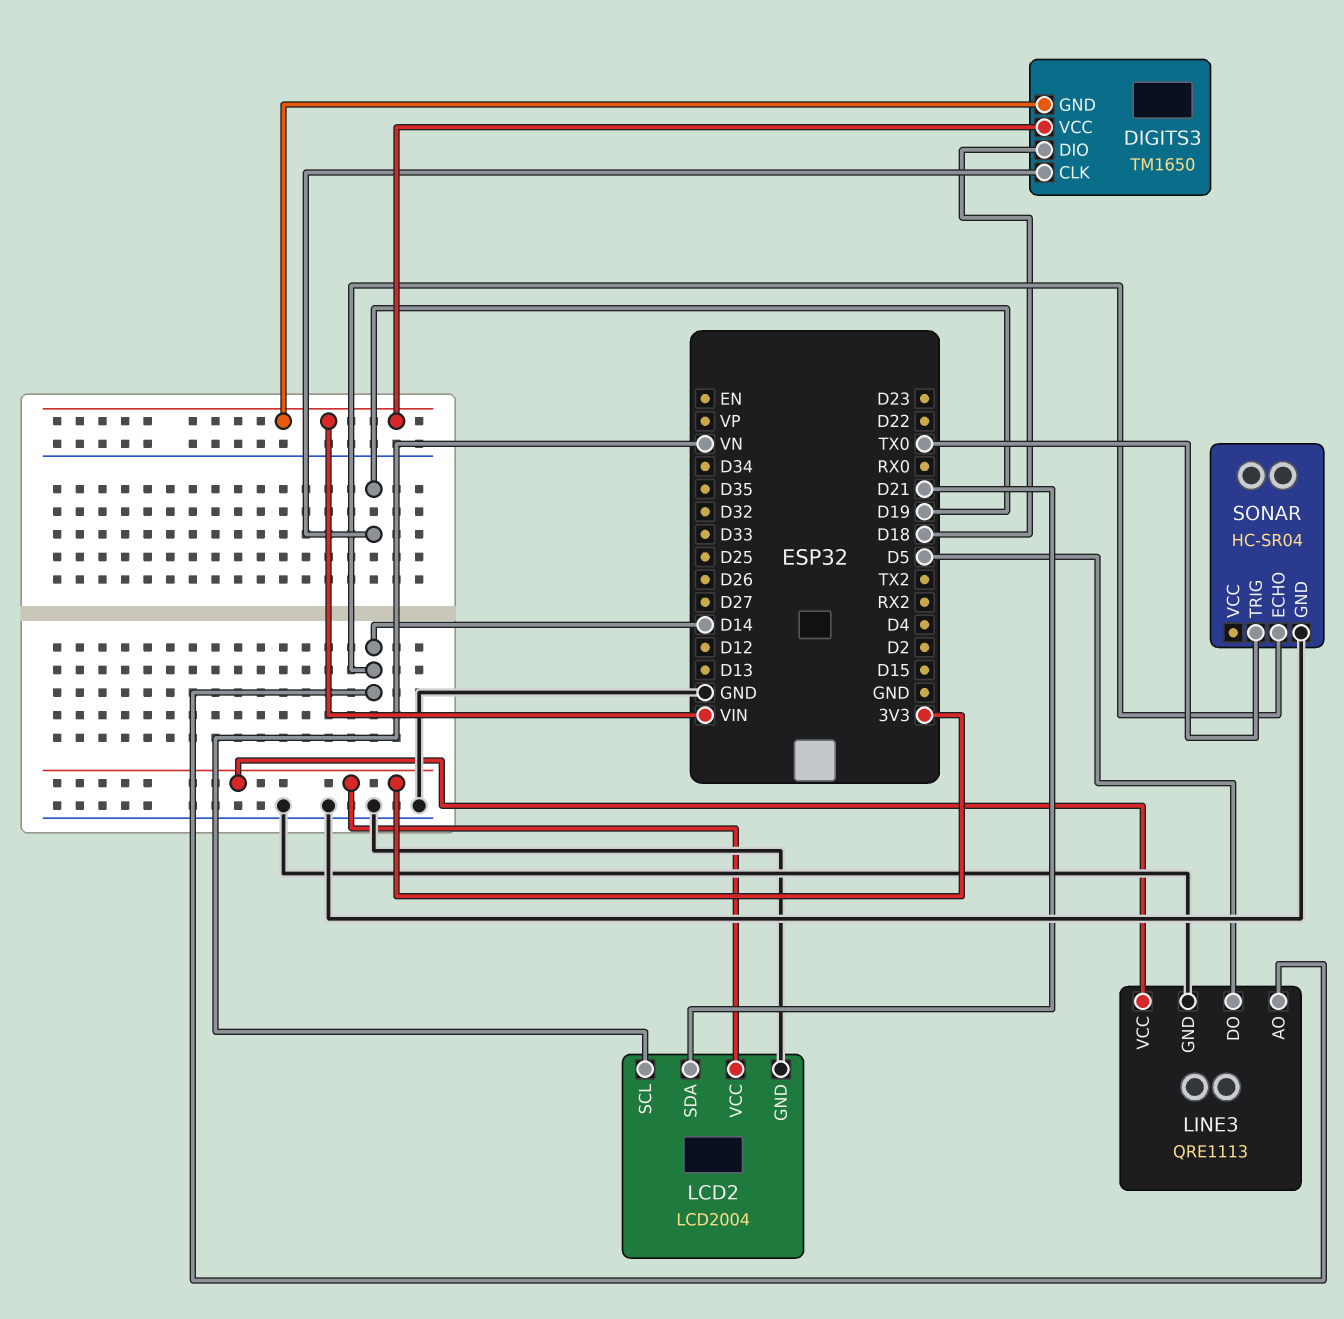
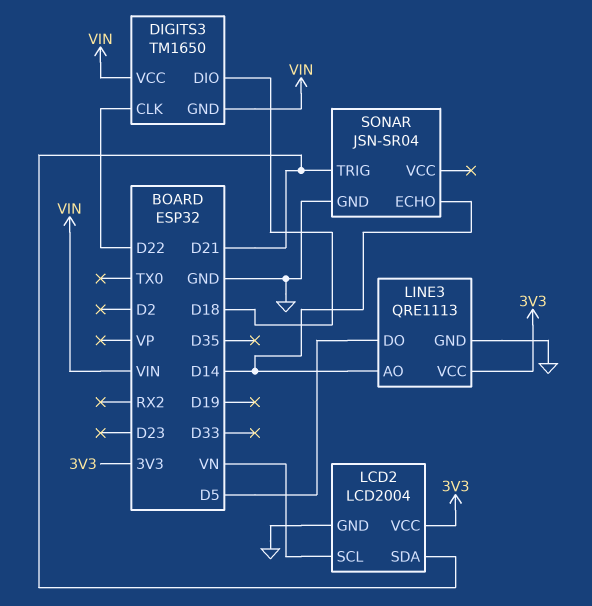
DIGITS3 pin CLK: D19 -> D22
SONAR: HC-SR04 -> JSN-SR04
SONAR pin TRIG: TX0 -> D21

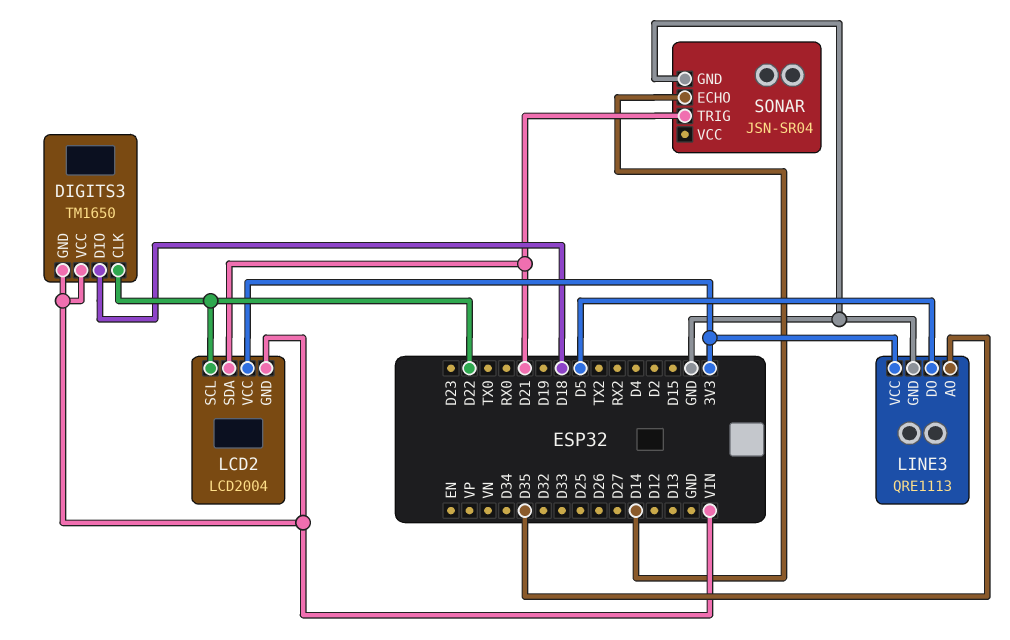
LCD2 pin GND: GND -> VIN
LCD2 pin SCL: VN -> D22
LINE3 pin AO: D14 -> D35

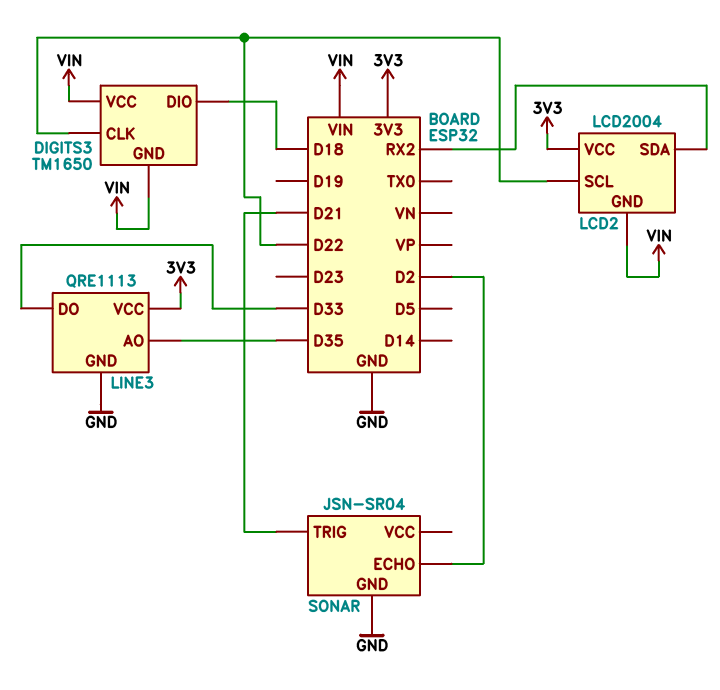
LCD2 pin SDA: D21 -> RX2
LINE3 pin DO: D5 -> D33
SONAR pin ECHO: D14 -> D2

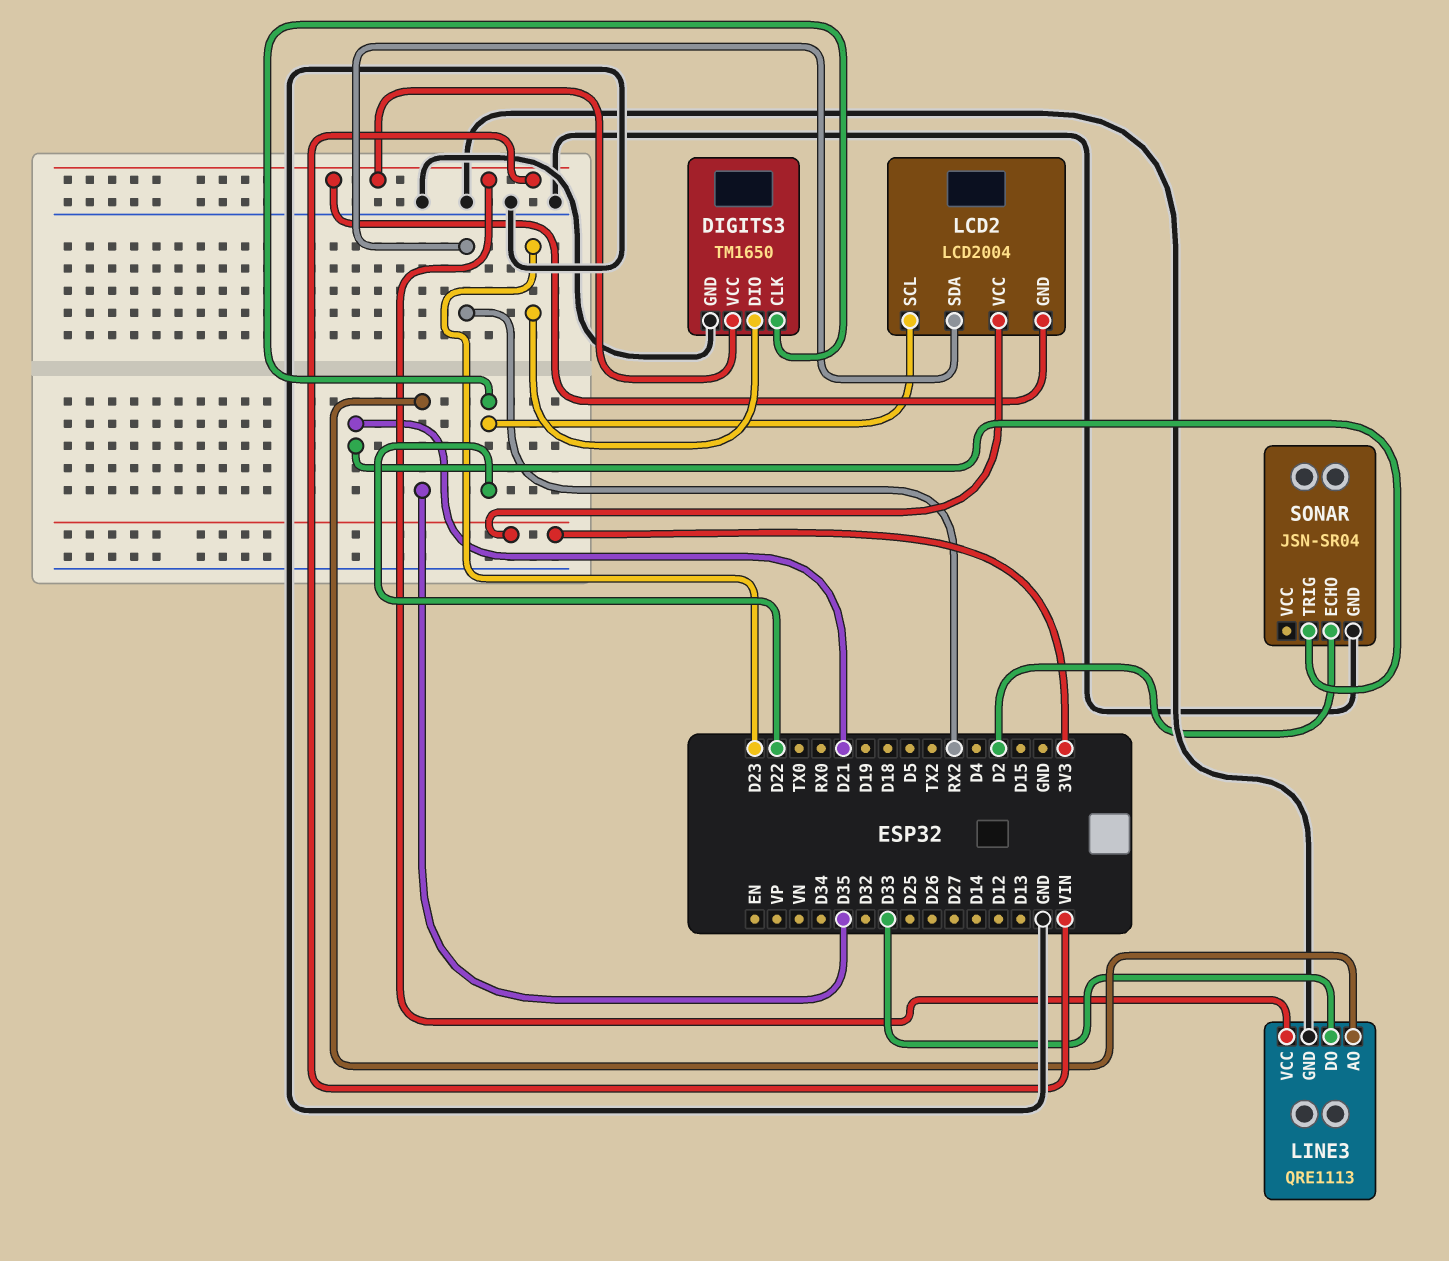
DIGITS3 pin DIO: D18 -> D23
DIGITS3 pin GND: VIN -> GND
LINE3 pin VCC: 3V3 -> VIN

